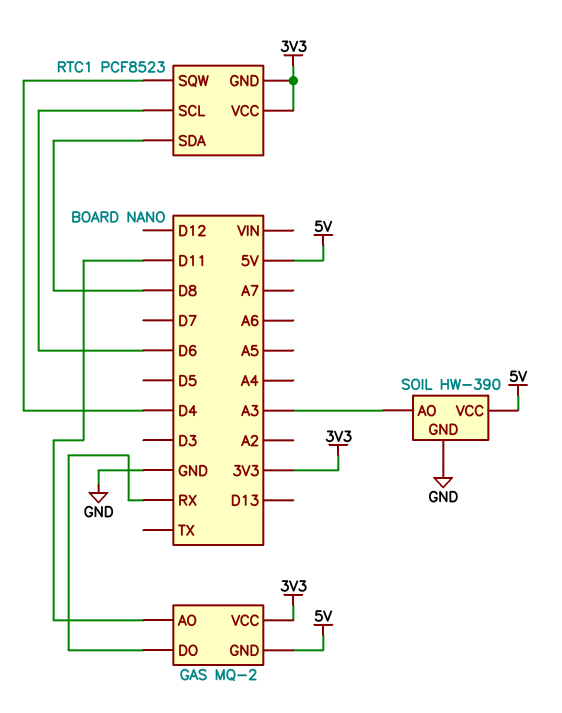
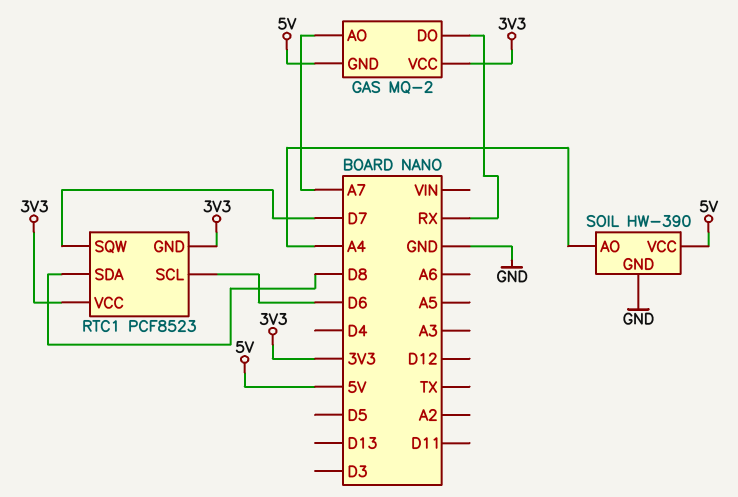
GAS pin AO: D11 -> A7
RTC1 pin SQW: D4 -> D7
SOIL pin AO: A3 -> A4

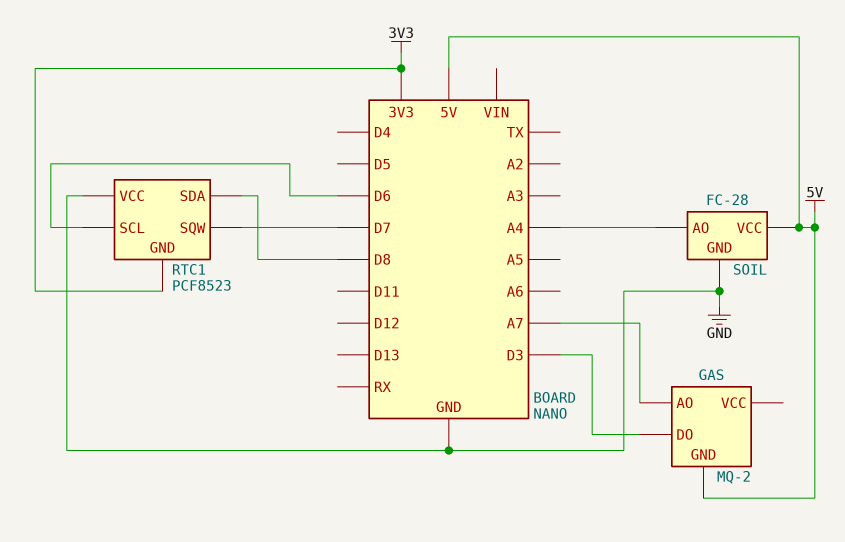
GAS pin DO: RX -> D3
GAS pin VCC: 3V3 -> none
RTC1 pin VCC: 3V3 -> GND
SOIL: HW-390 -> FC-28

